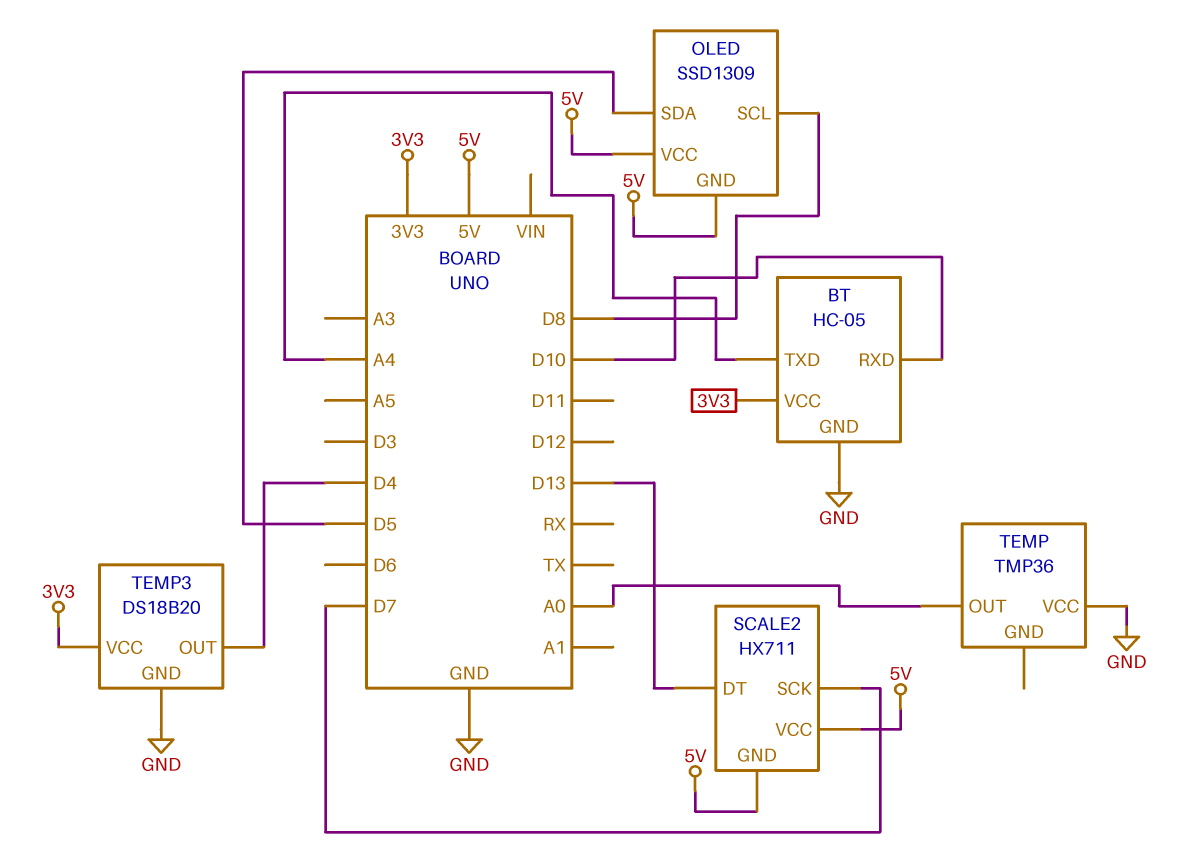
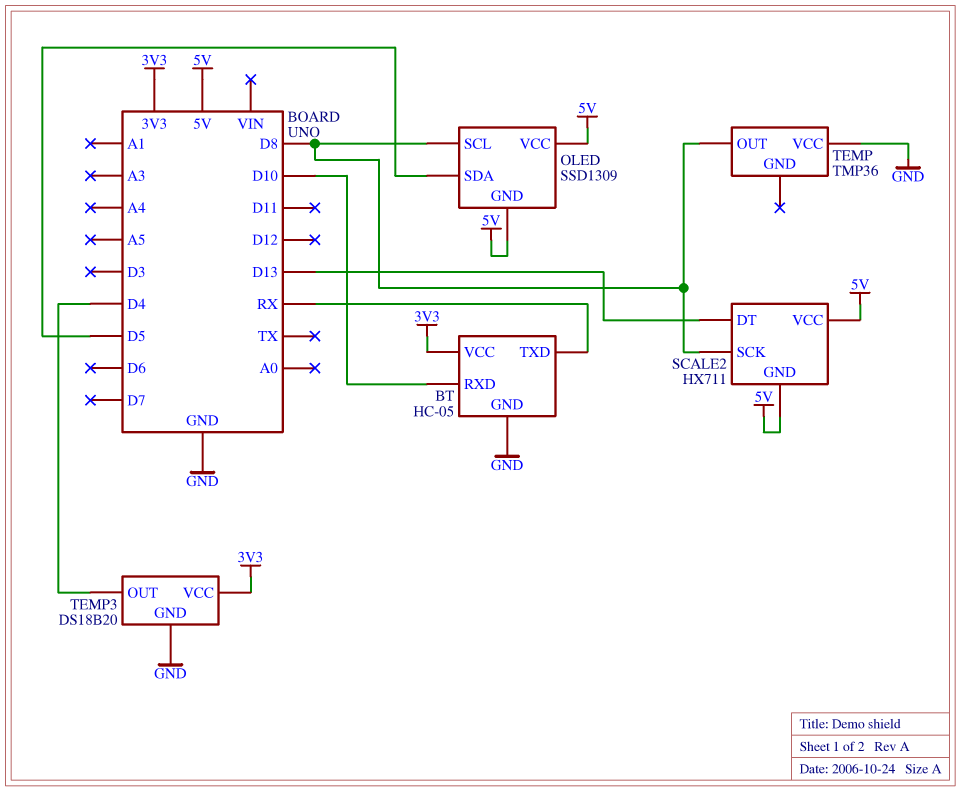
BT pin TXD: A4 -> RX
SCALE2 pin SCK: D7 -> D8
TEMP pin OUT: A0 -> D8

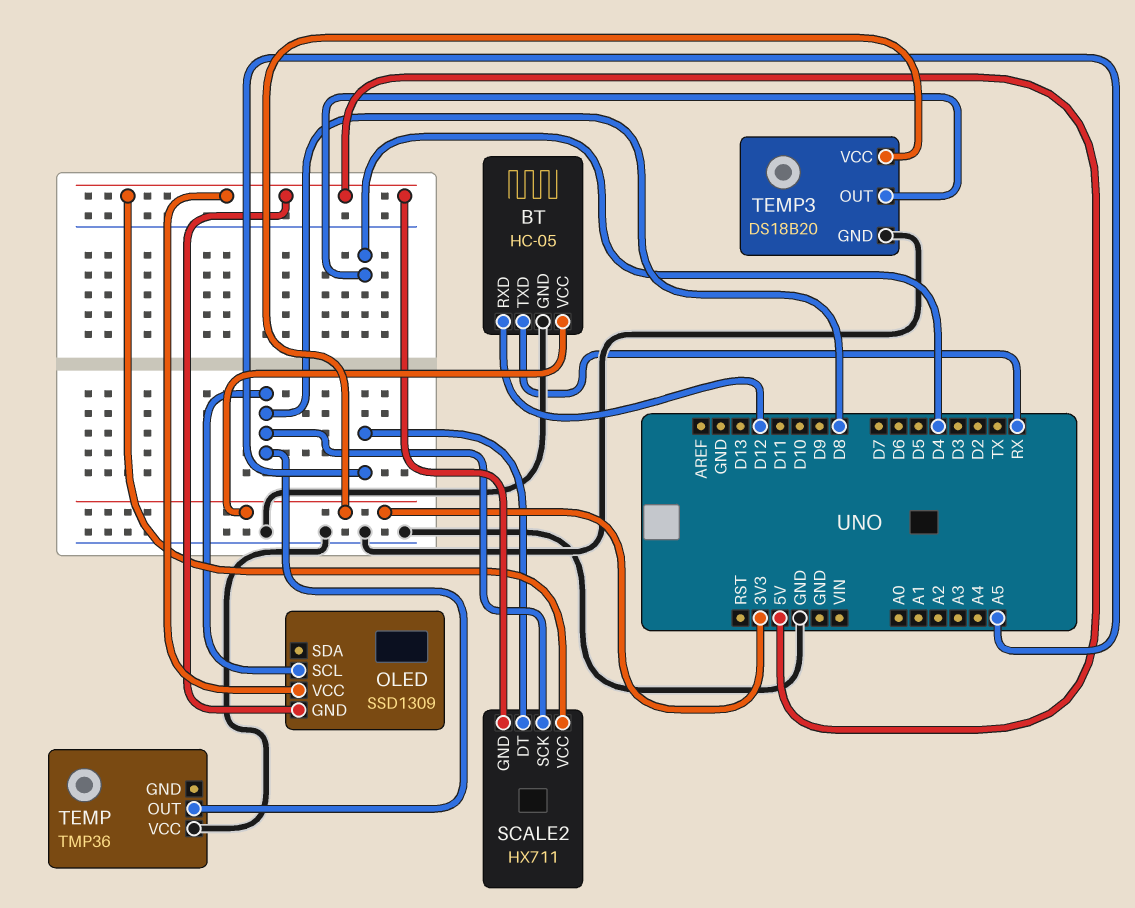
BT pin RXD: D10 -> D12
OLED pin SDA: D5 -> none
SCALE2 pin DT: D13 -> A5

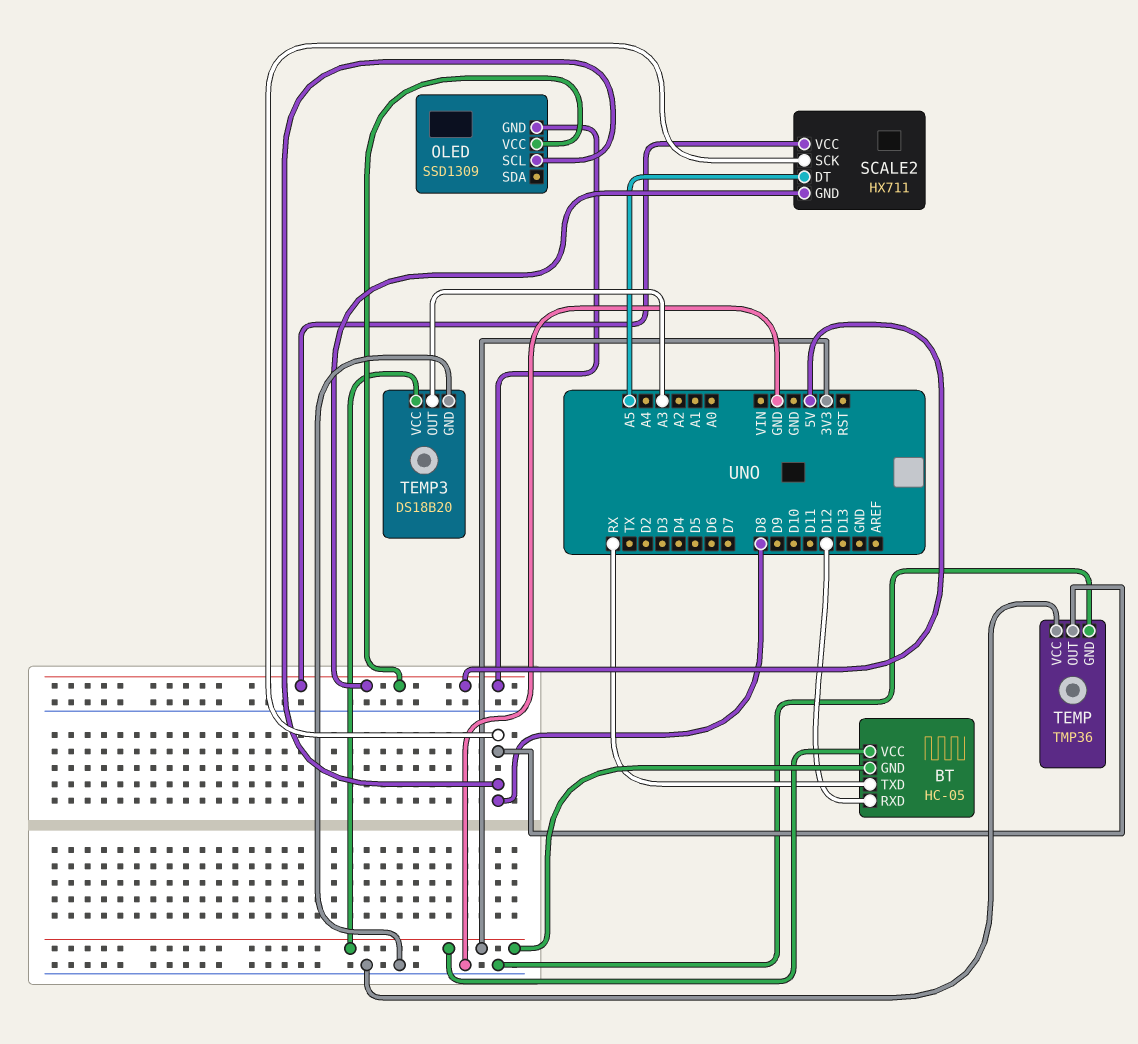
BT pin GND: GND -> 3V3
TEMP pin GND: none -> GND
TEMP3 pin OUT: D4 -> A3

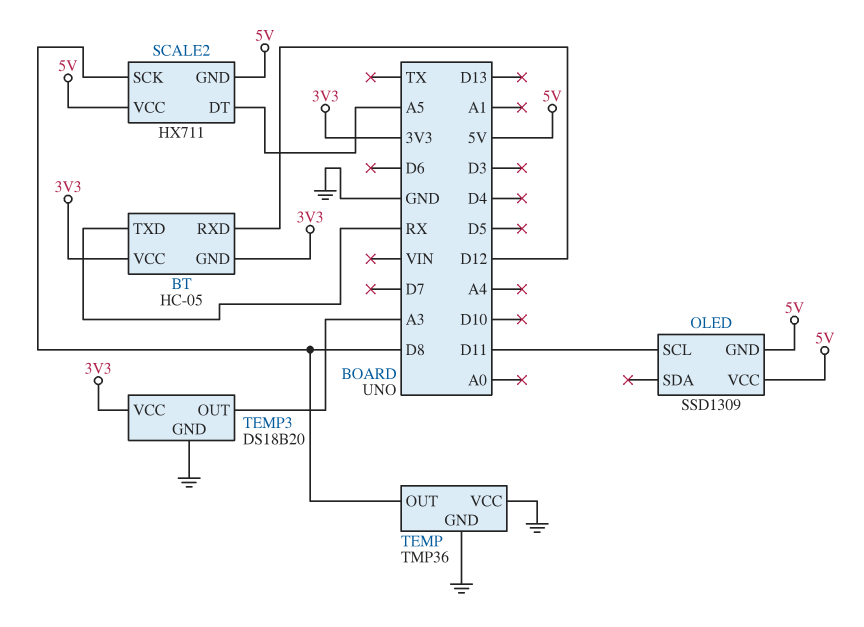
OLED pin SCL: D8 -> D11

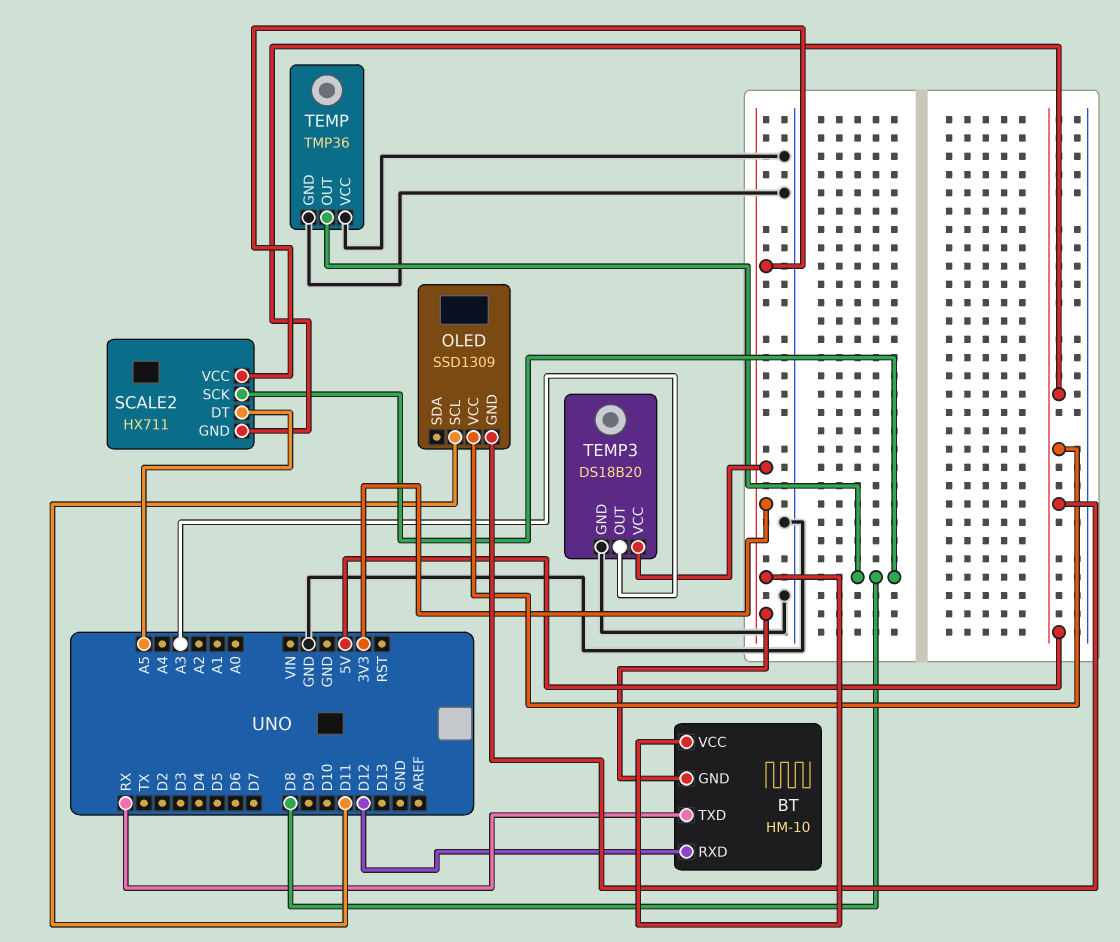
BT: HC-05 -> HM-10
SCALE2 pin VCC: 5V -> 3V3

